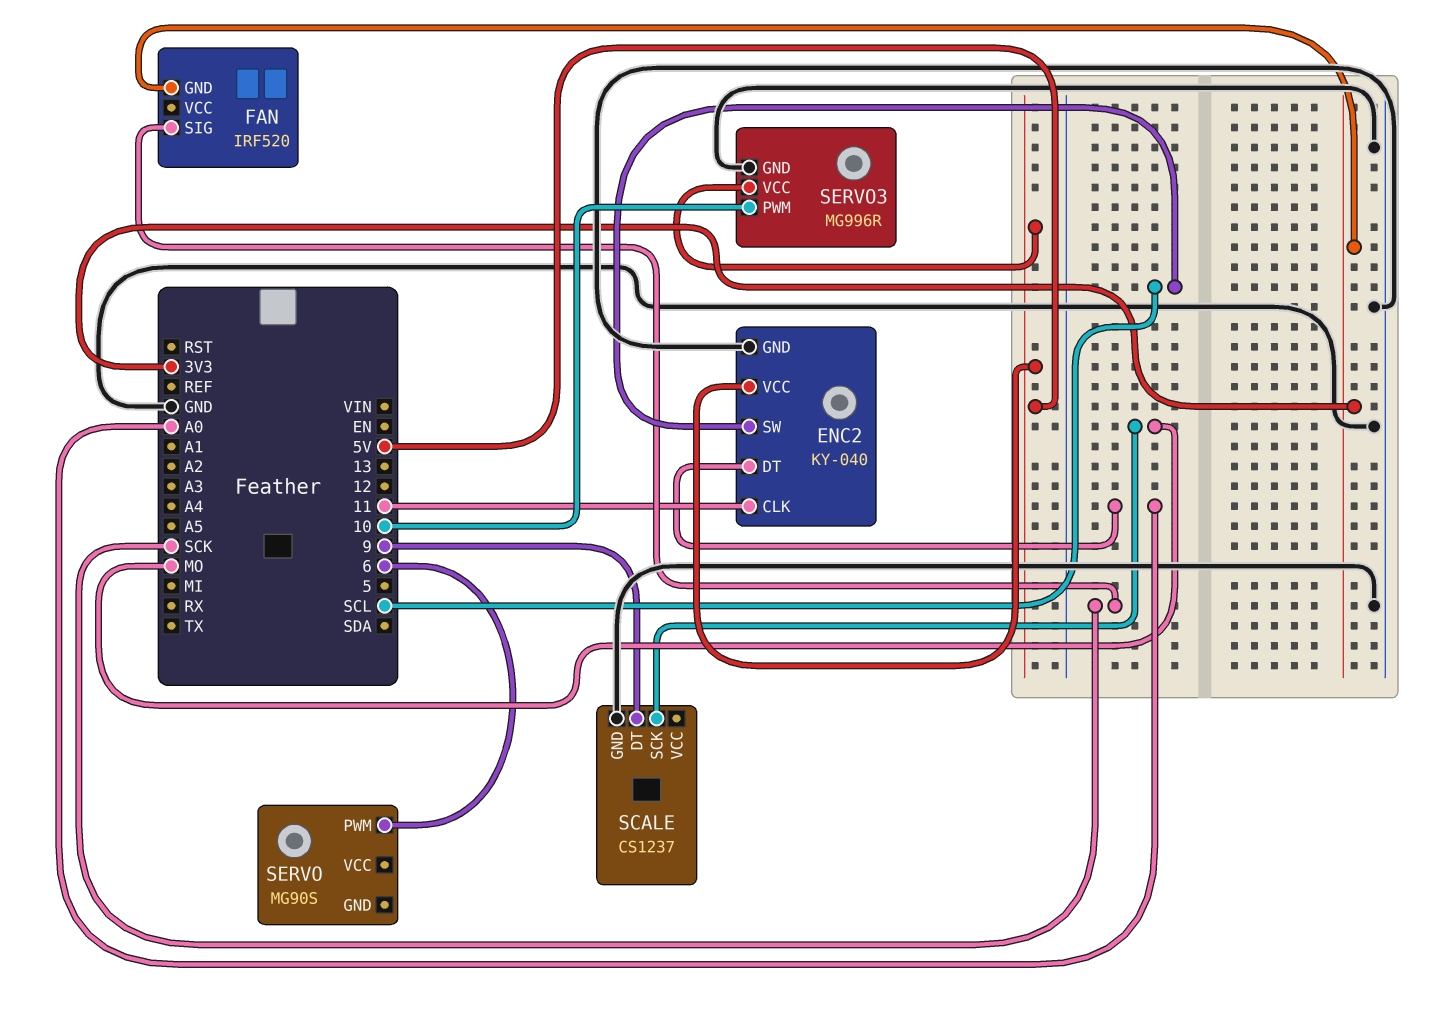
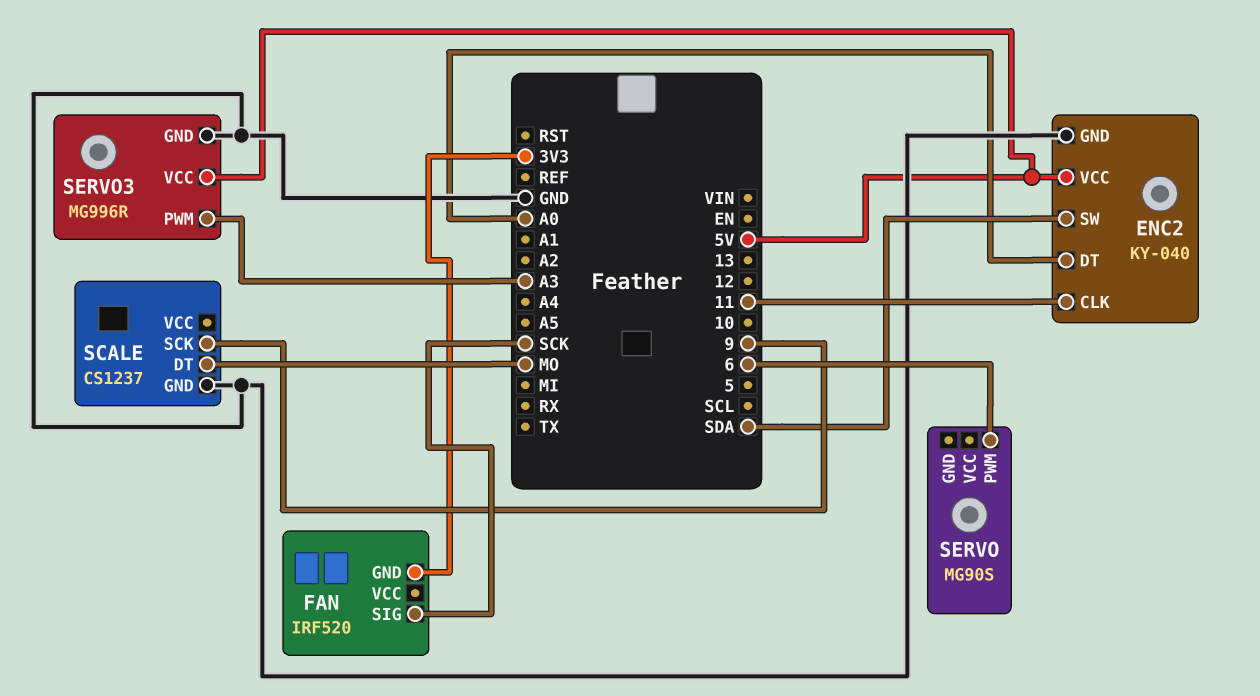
ENC2 pin SW: SCL -> SDA
SCALE pin DT: 9 -> MO
SCALE pin SCK: MO -> 9
SERVO3 pin PWM: 10 -> A3

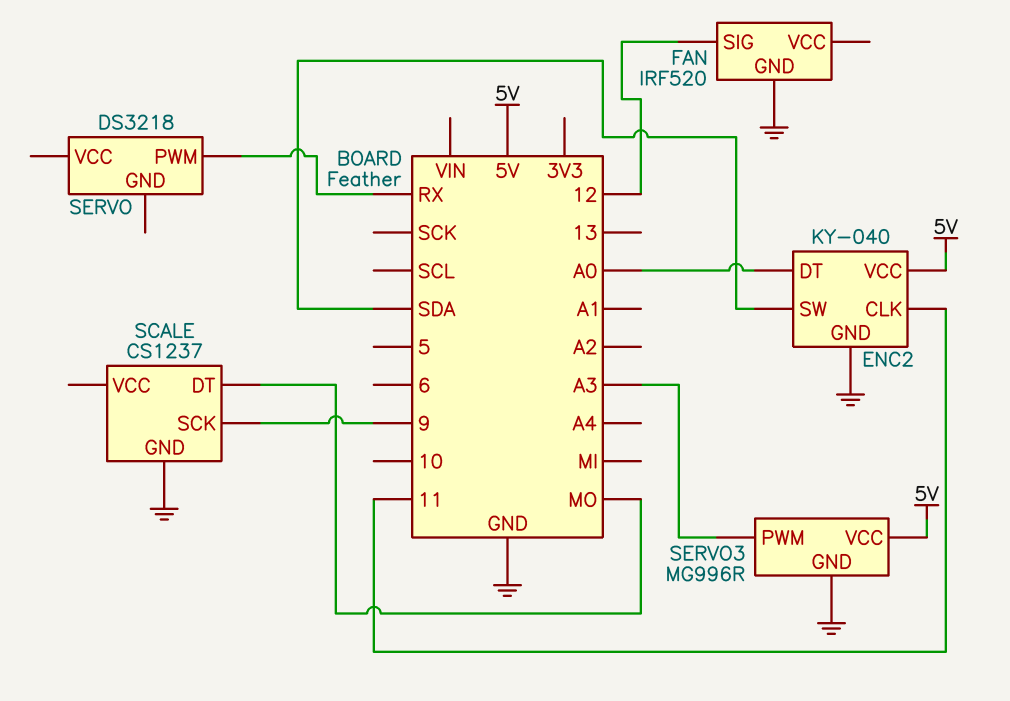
FAN pin GND: 3V3 -> GND
FAN pin SIG: SCK -> 12
SERVO: MG90S -> DS3218
SERVO pin PWM: 6 -> RX

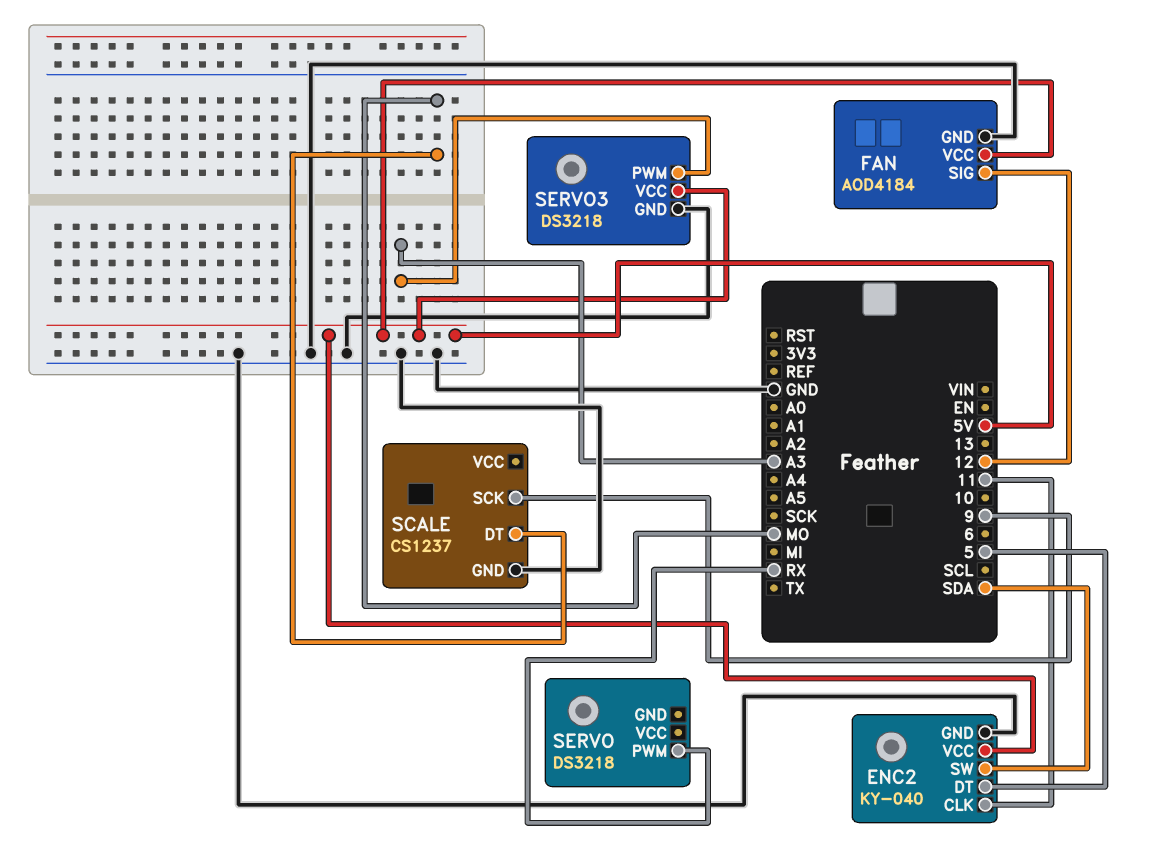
ENC2 pin DT: A0 -> 5
FAN: IRF520 -> AOD4184
FAN pin VCC: none -> 5V
SERVO3: MG996R -> DS3218

